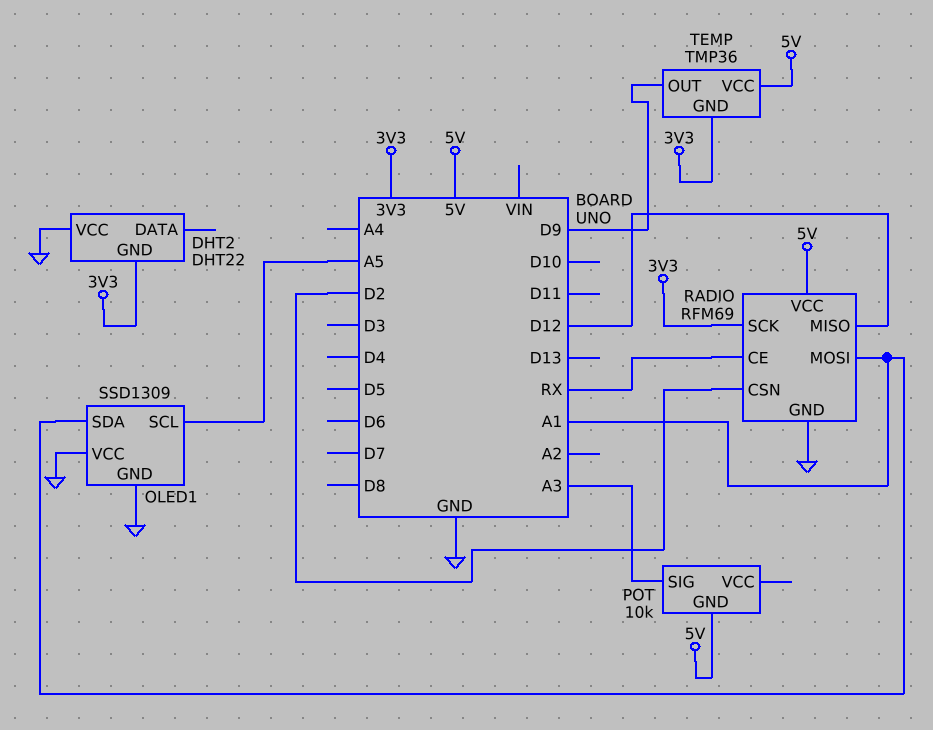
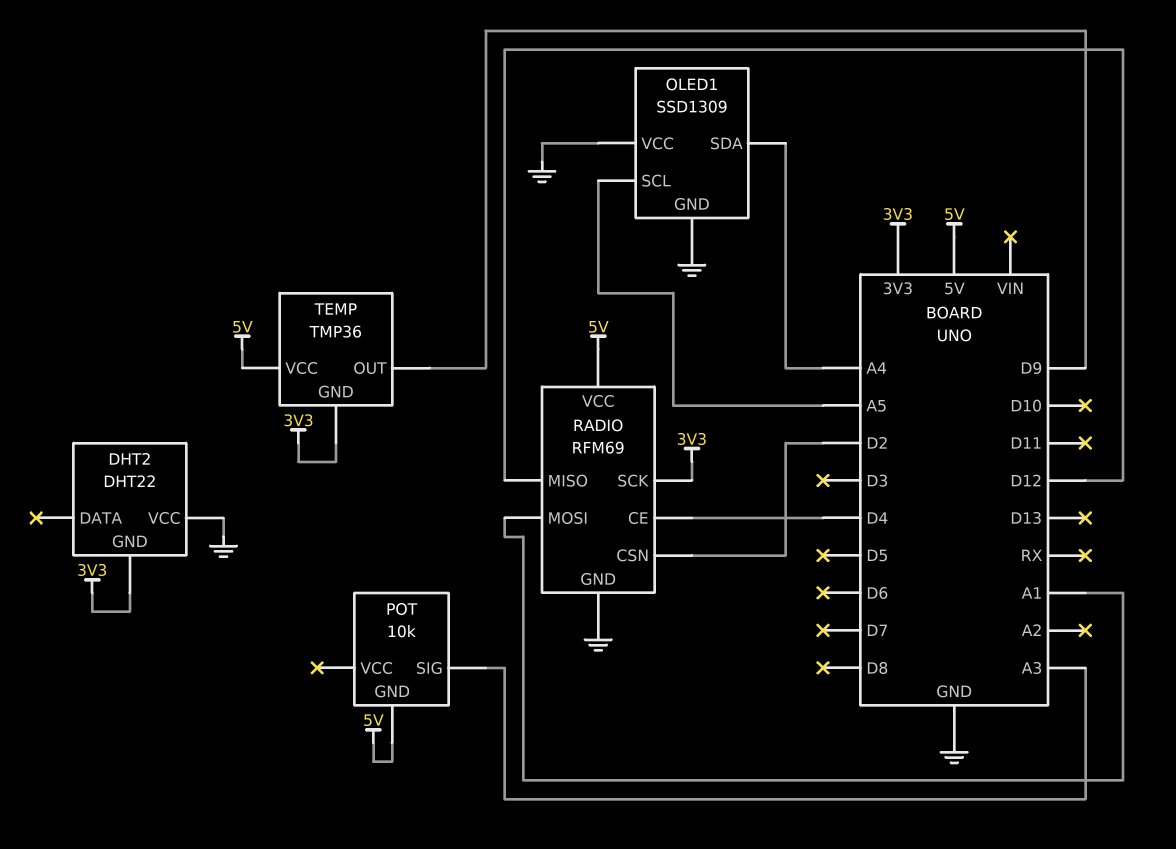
OLED1 pin SDA: A1 -> A4
RADIO pin CE: RX -> D4

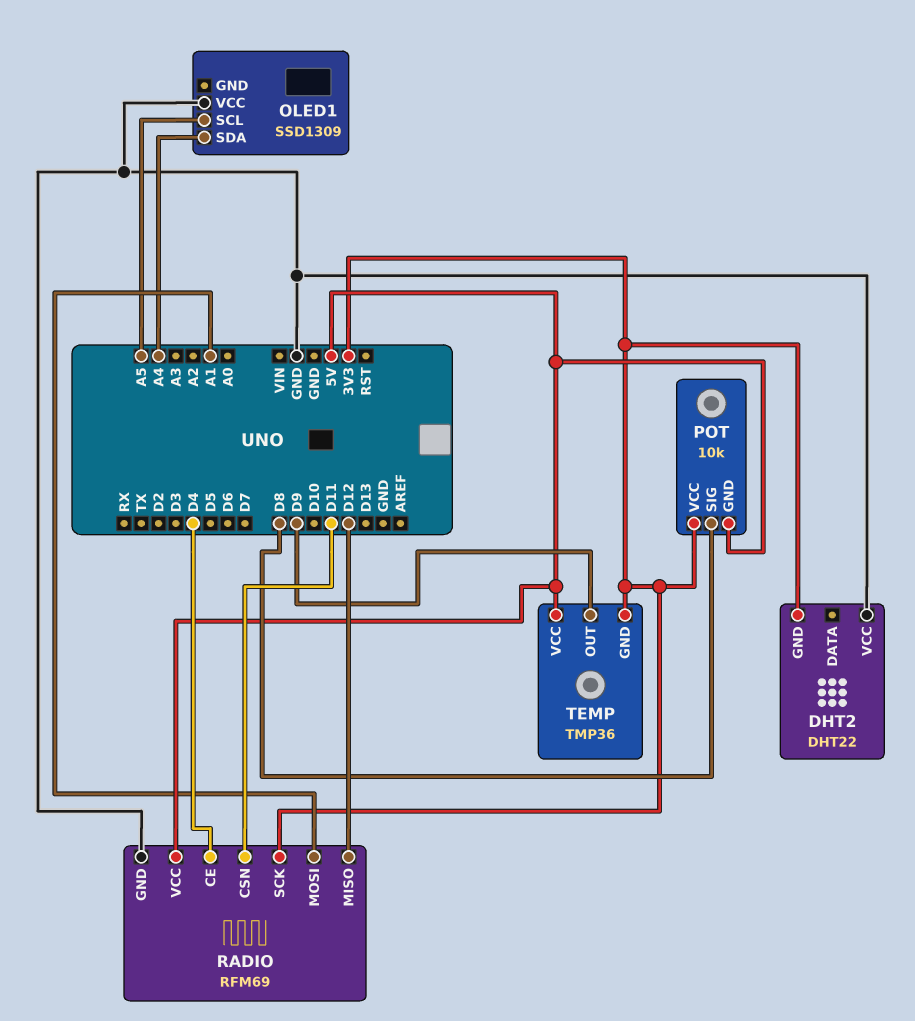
OLED1 pin GND: GND -> none
POT pin SIG: A3 -> D8
POT pin VCC: none -> 3V3
RADIO pin CSN: D2 -> D11

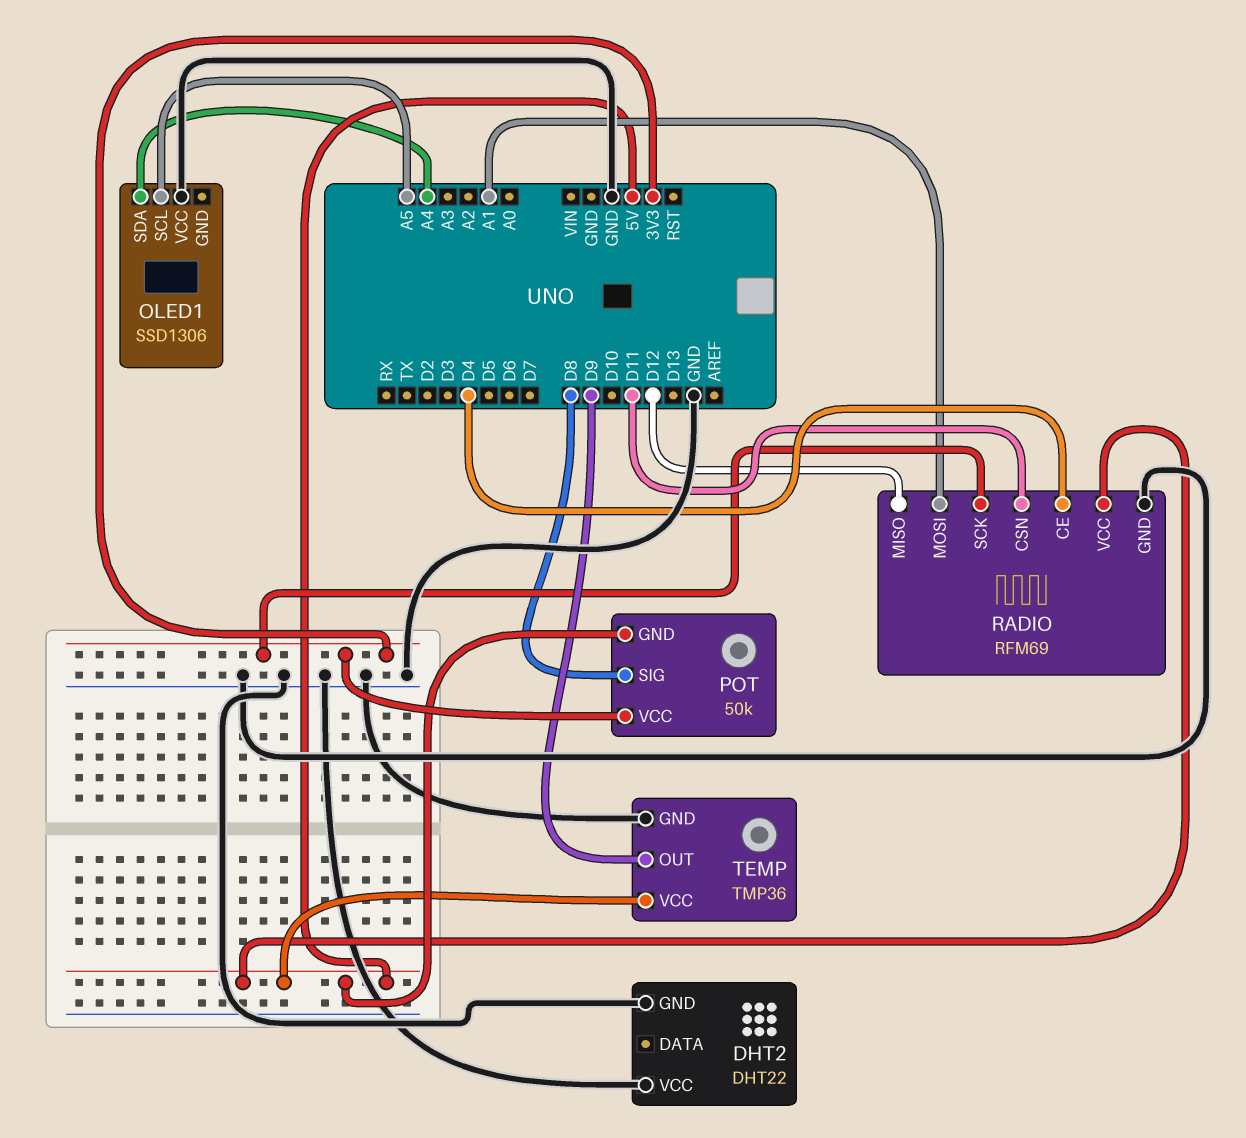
DHT2 pin GND: 3V3 -> GND
OLED1: SSD1309 -> SSD1306
POT: 10k -> 50k
TEMP pin GND: 3V3 -> GND

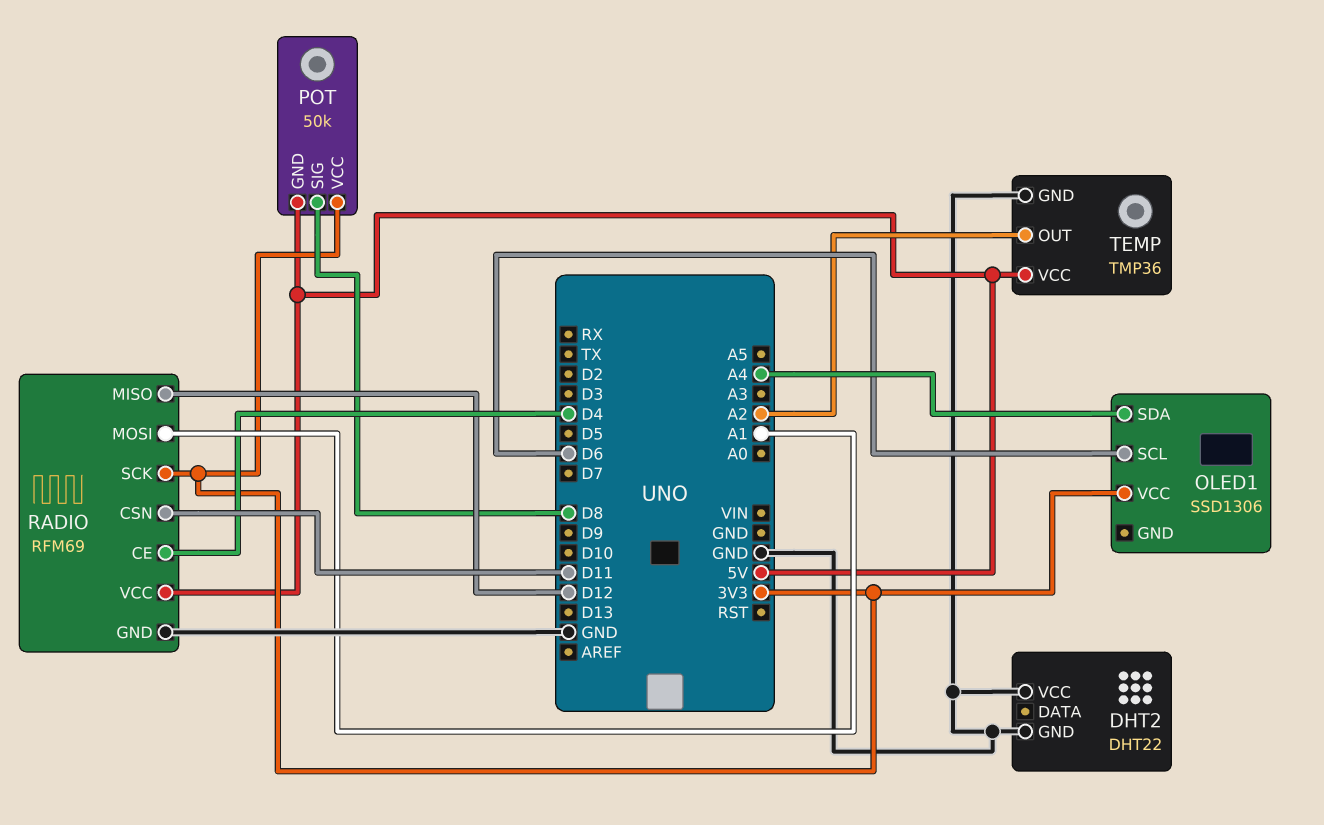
OLED1 pin SCL: A5 -> D6
OLED1 pin VCC: GND -> 3V3
TEMP pin OUT: D9 -> A2

